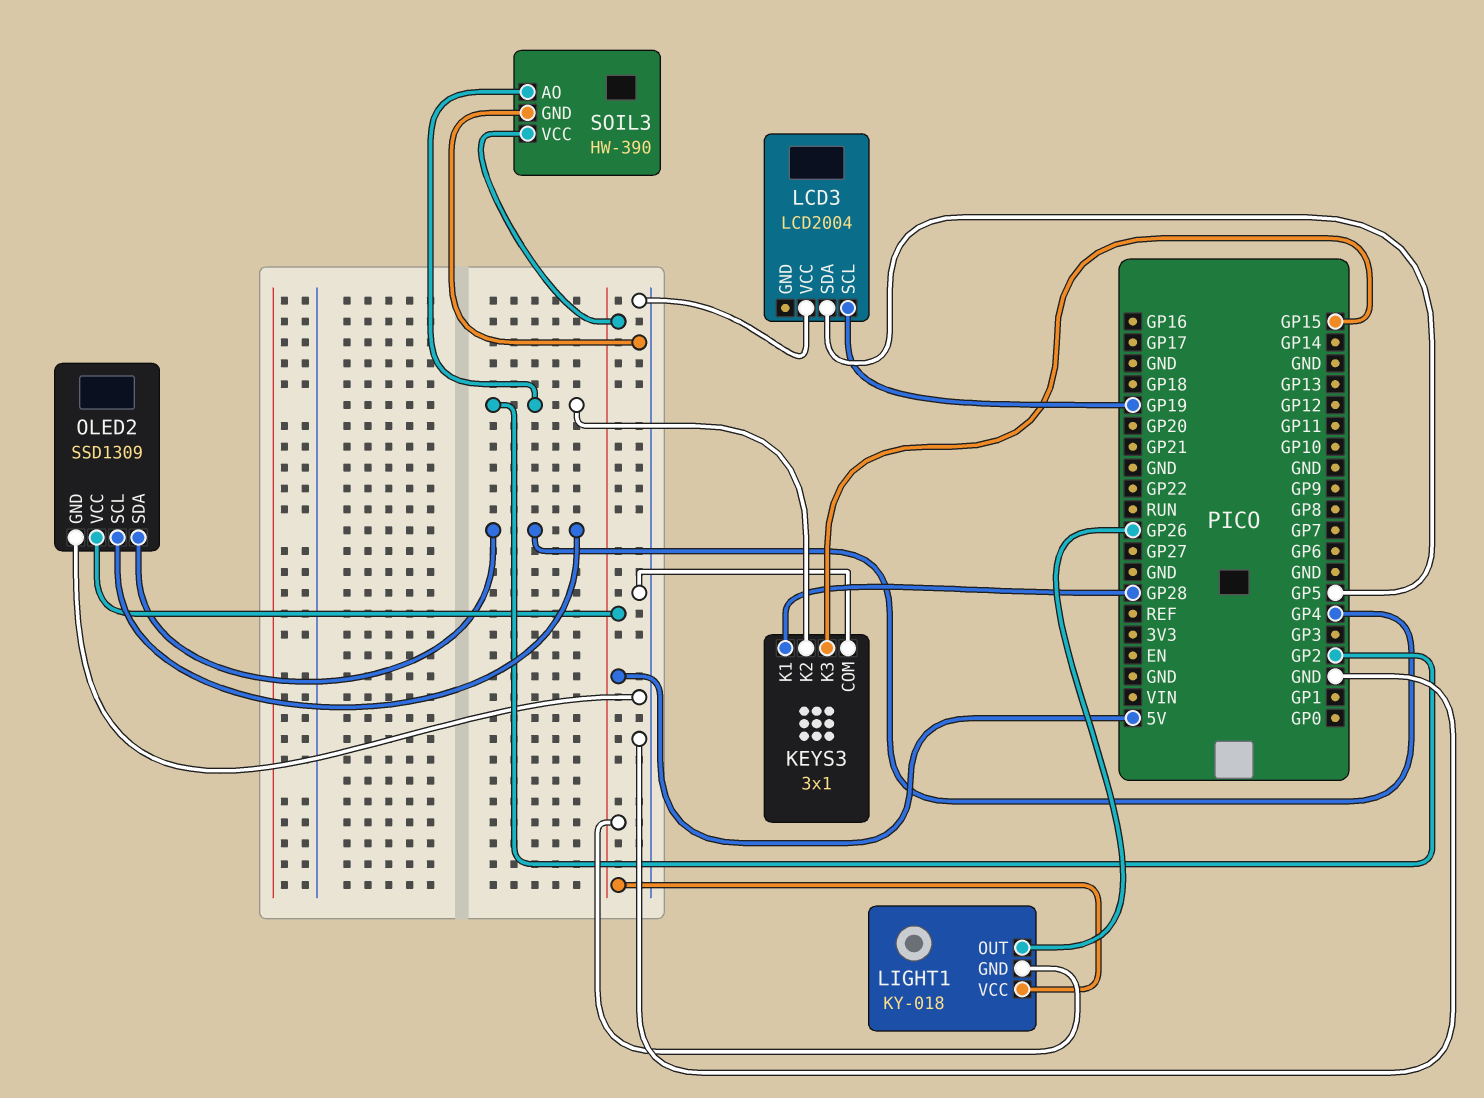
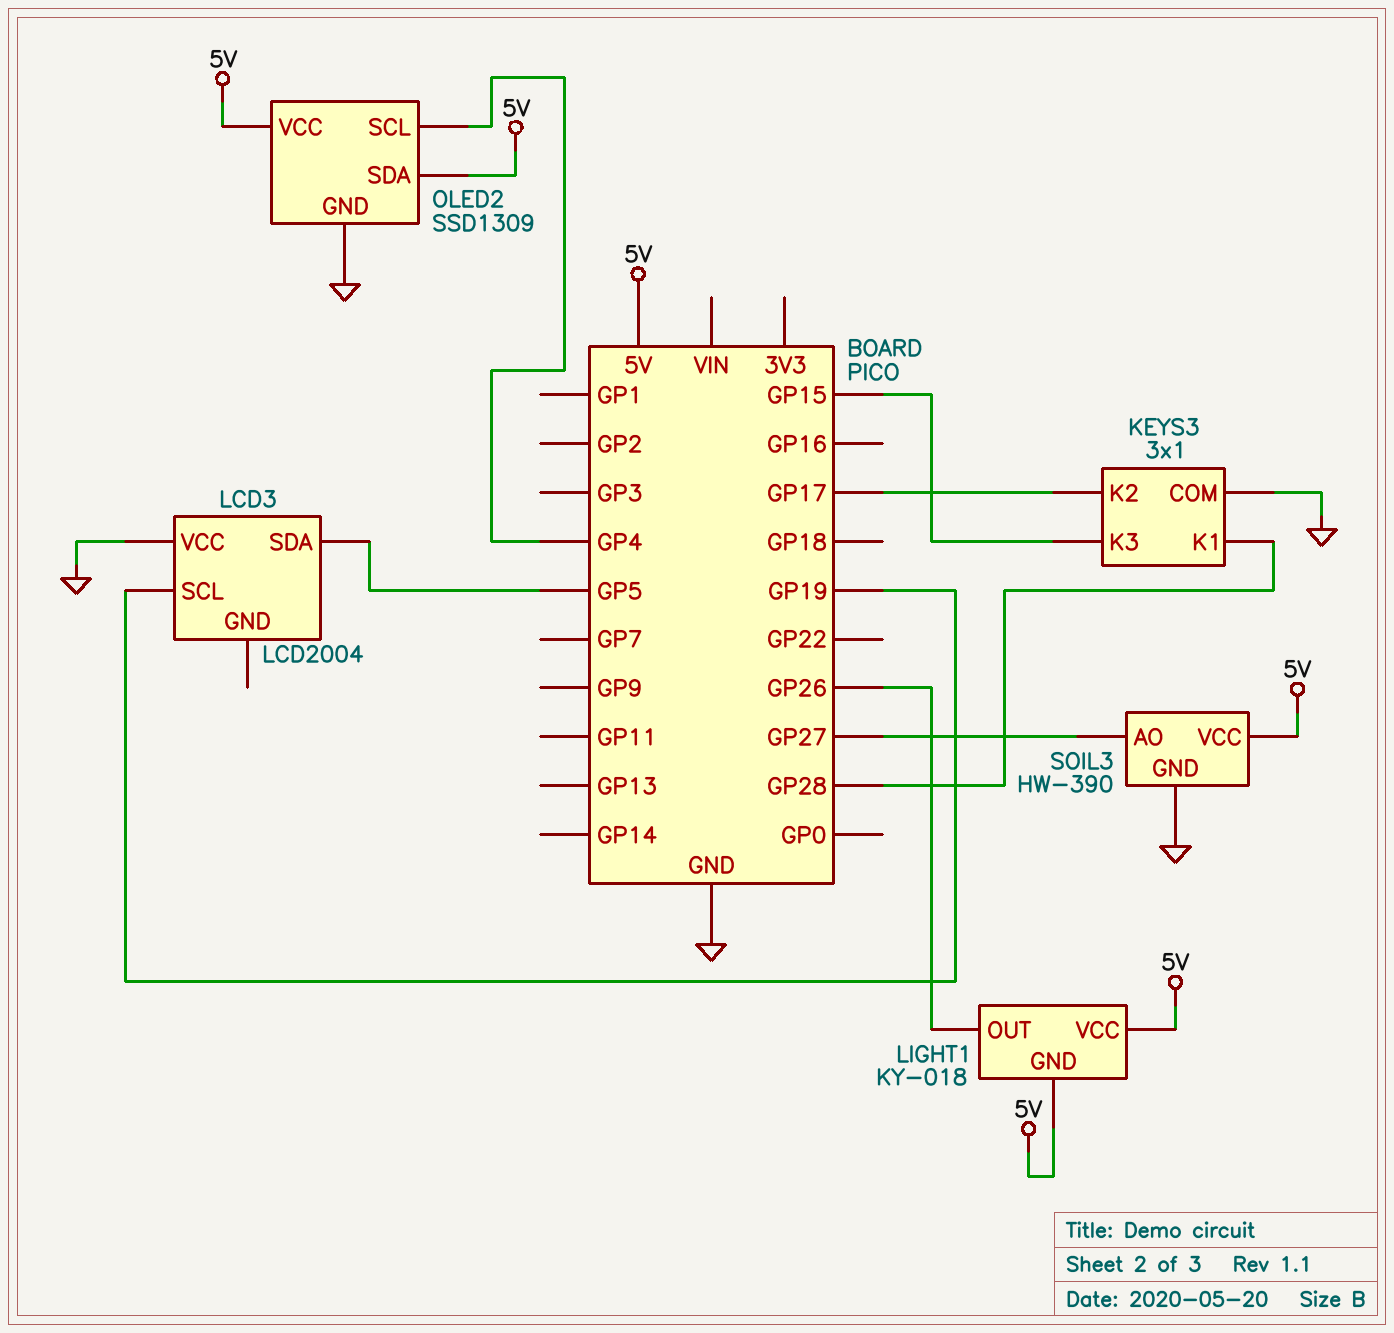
KEYS3 pin K2: GP2 -> GP17
OLED2 pin SDA: GP4 -> 5V
SOIL3 pin AO: GP2 -> GP27

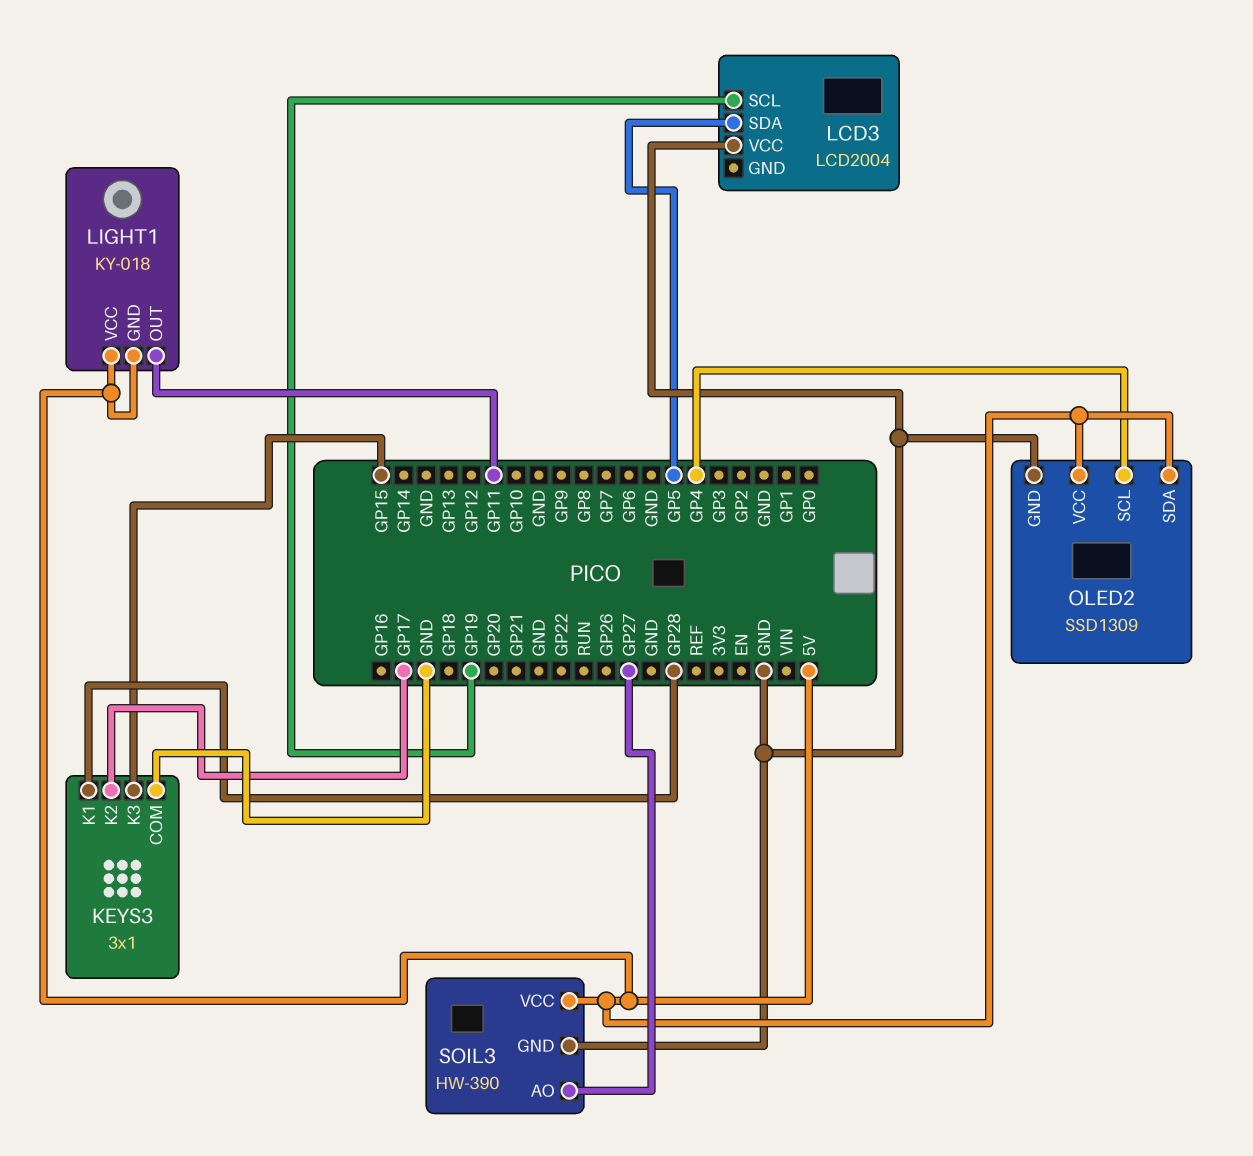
LIGHT1 pin OUT: GP26 -> GP11

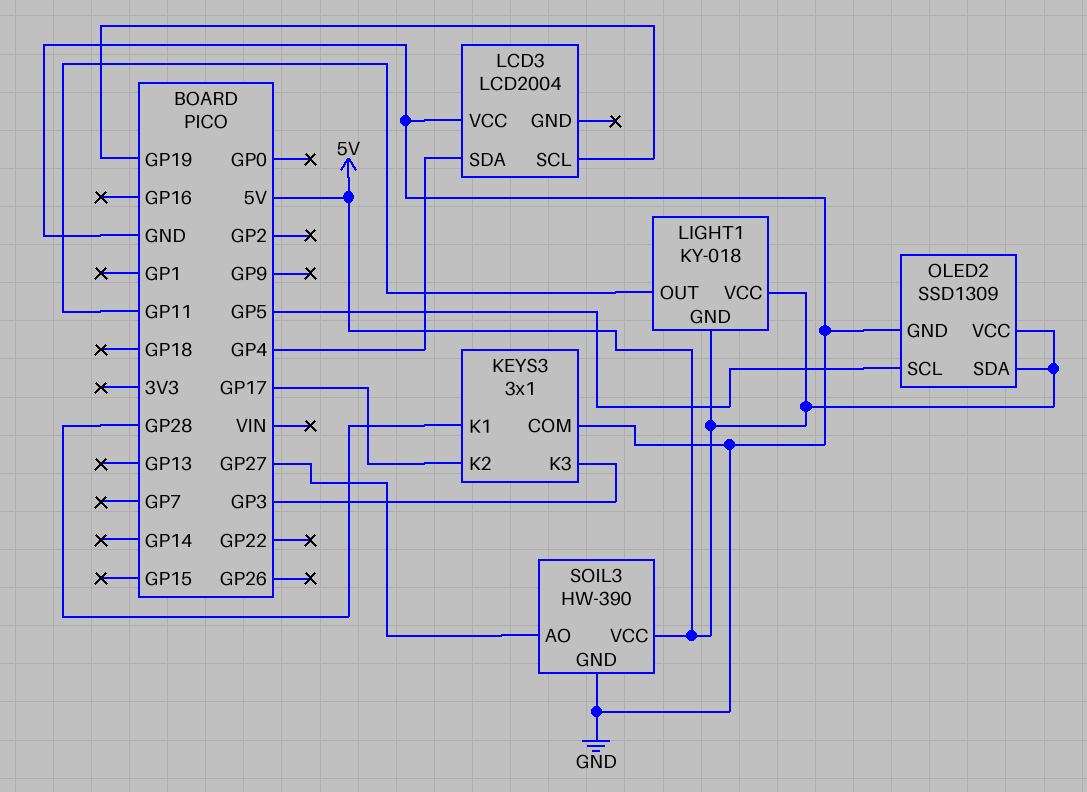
KEYS3 pin K3: GP15 -> GP3
LCD3 pin SDA: GP5 -> GP4
OLED2 pin SCL: GP4 -> GP5

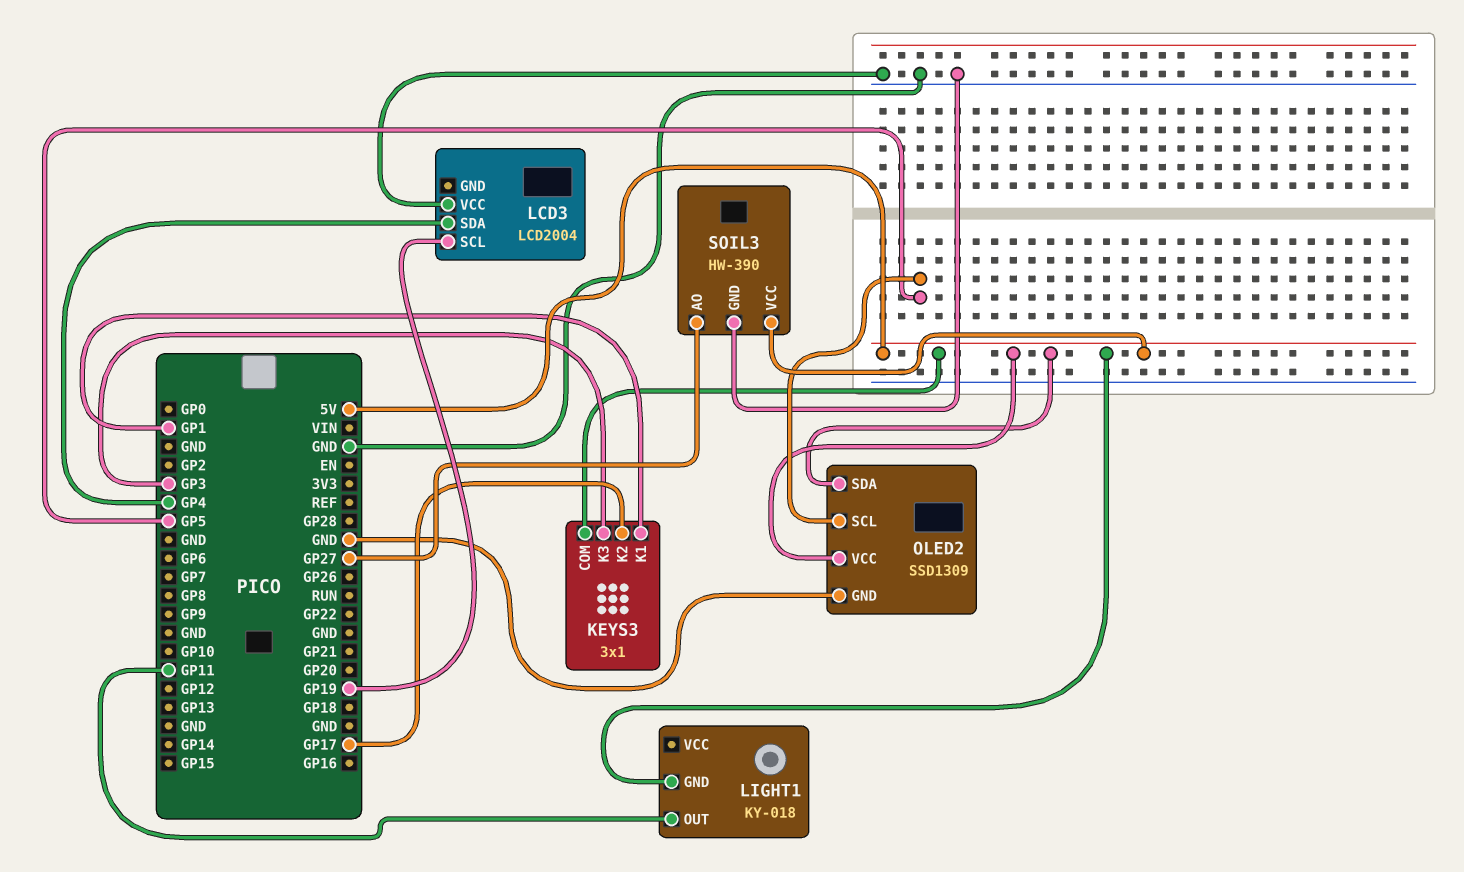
KEYS3 pin COM: GND -> 5V
KEYS3 pin K1: GP28 -> GP1
LIGHT1 pin VCC: 5V -> none

